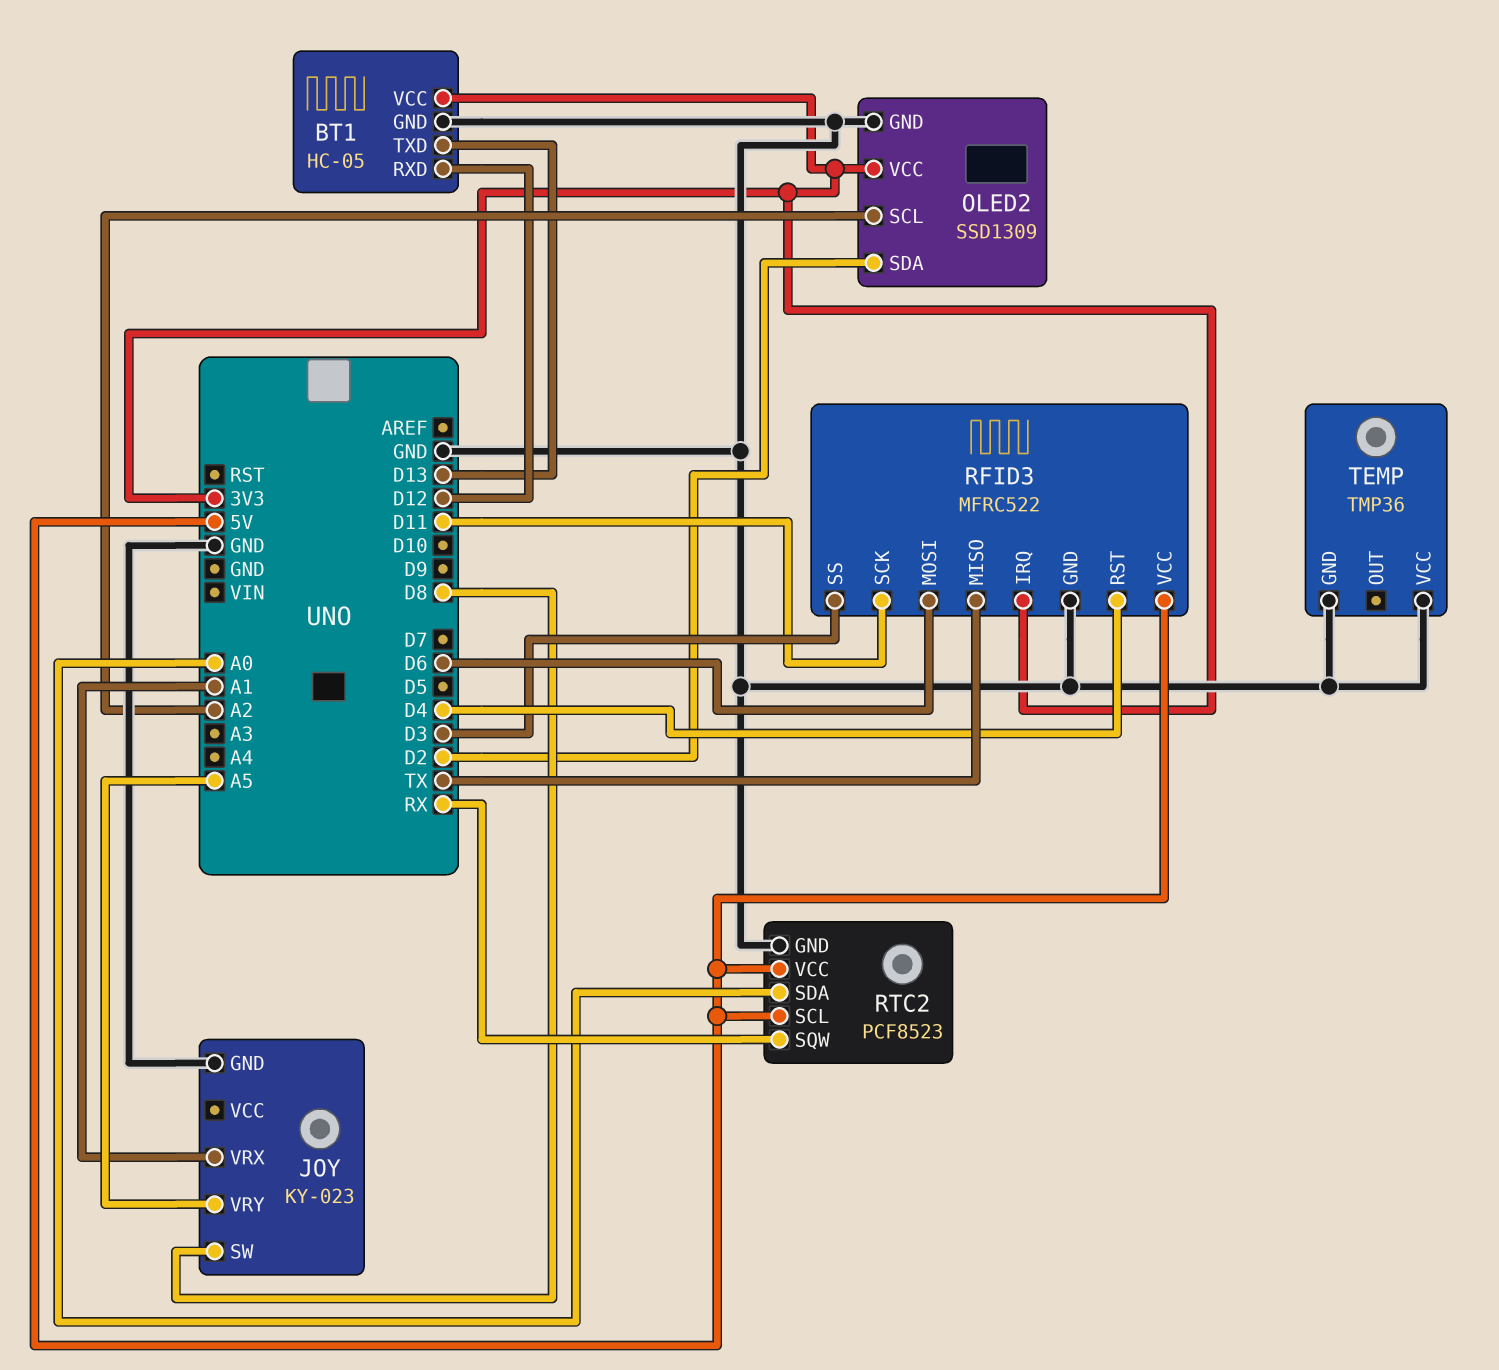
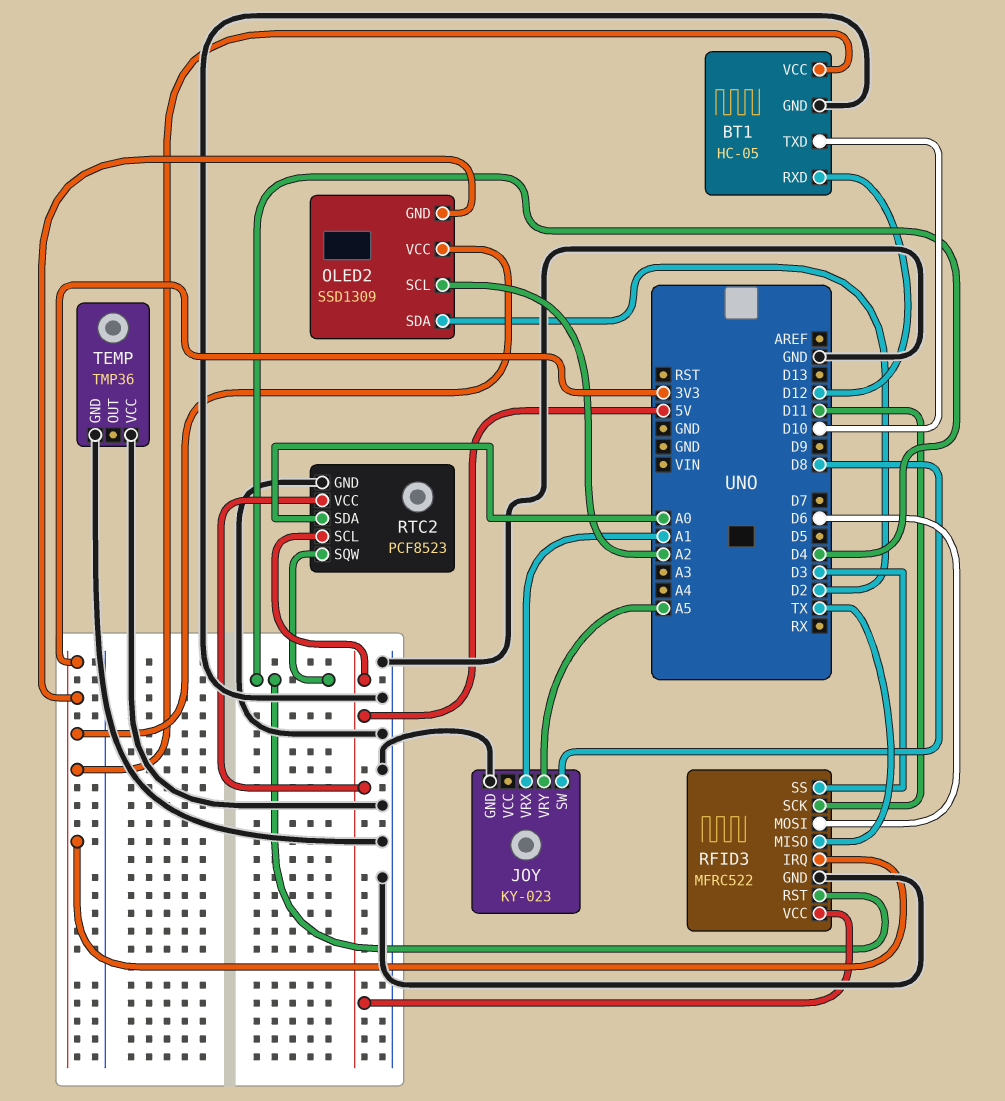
BT1 pin TXD: D13 -> D10
OLED2 pin GND: GND -> 3V3
RTC2 pin SQW: RX -> D4

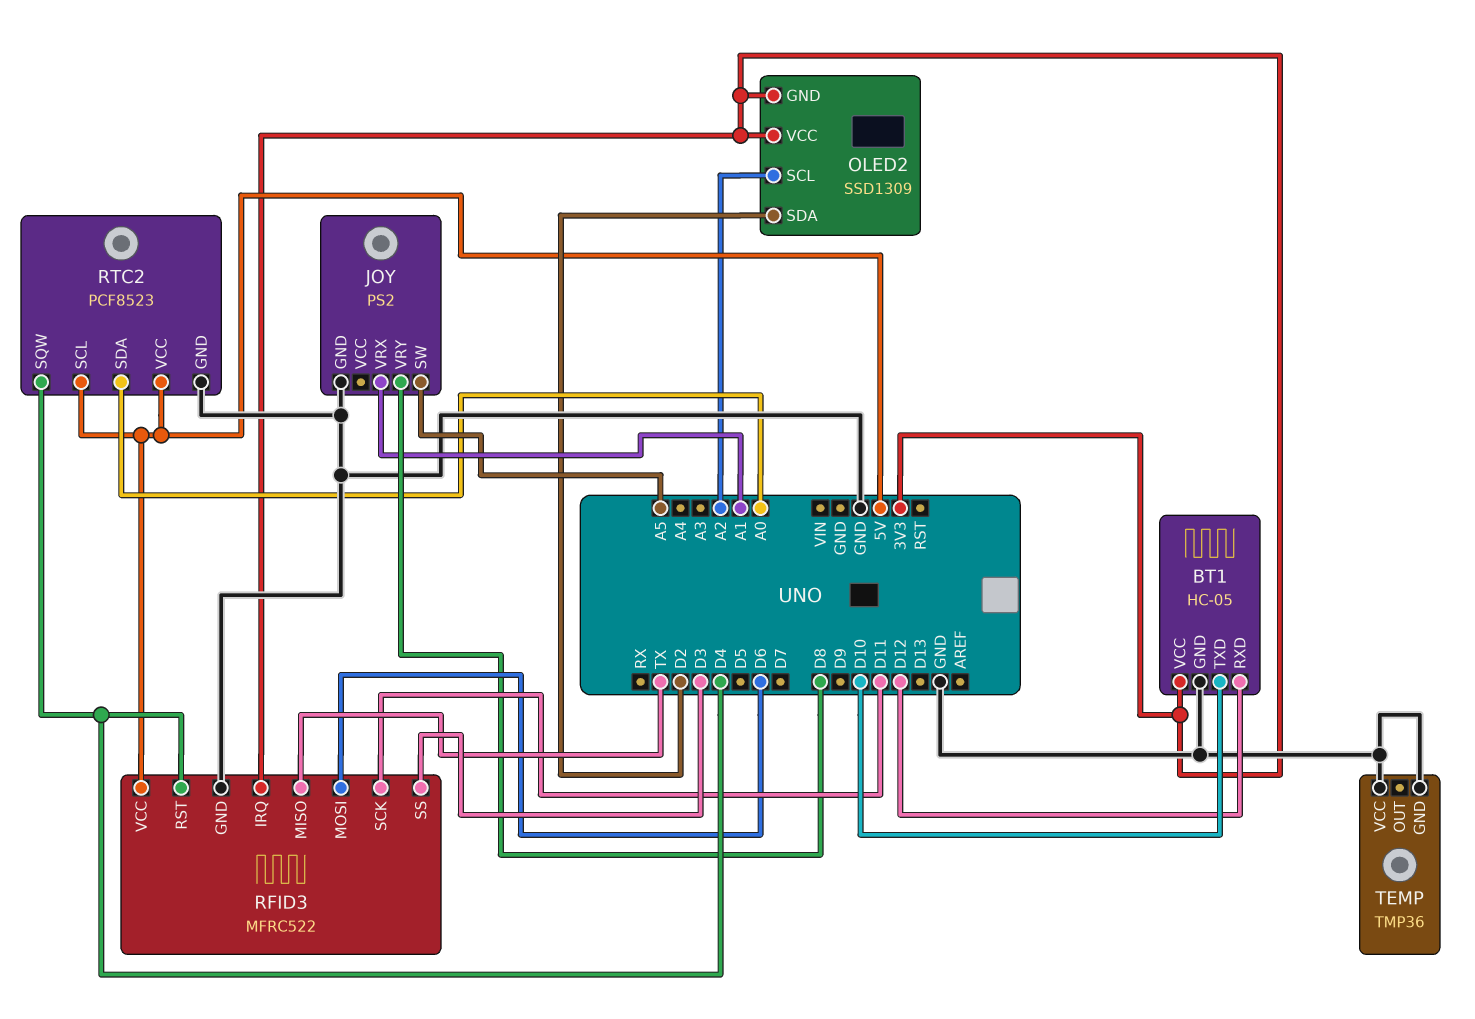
JOY: KY-023 -> PS2
JOY pin SW: D8 -> A5
JOY pin VRY: A5 -> D8

